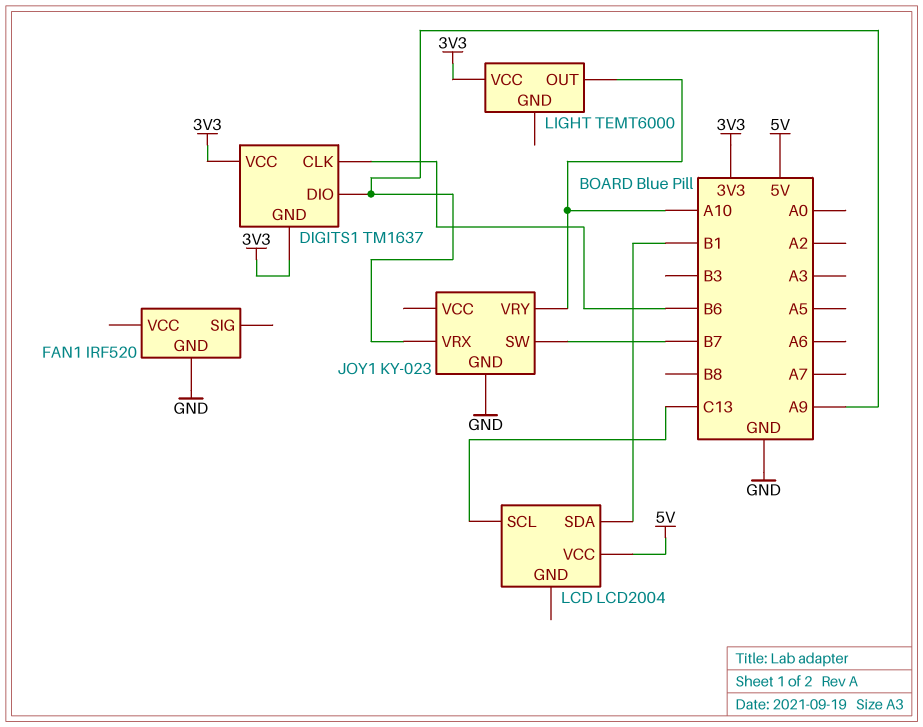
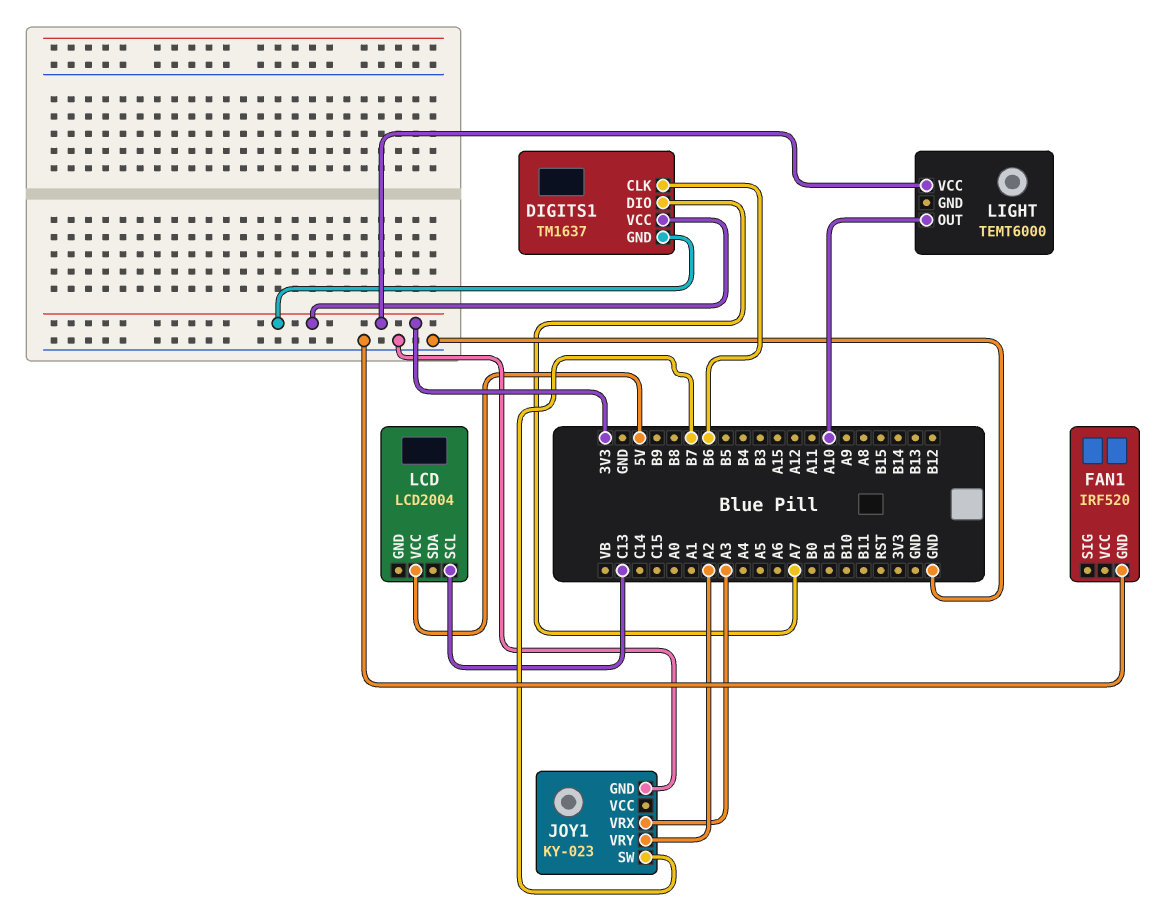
DIGITS1 pin DIO: A9 -> A7
JOY1 pin VRX: A9 -> A3
JOY1 pin VRY: A10 -> A2
LCD pin SDA: B1 -> none

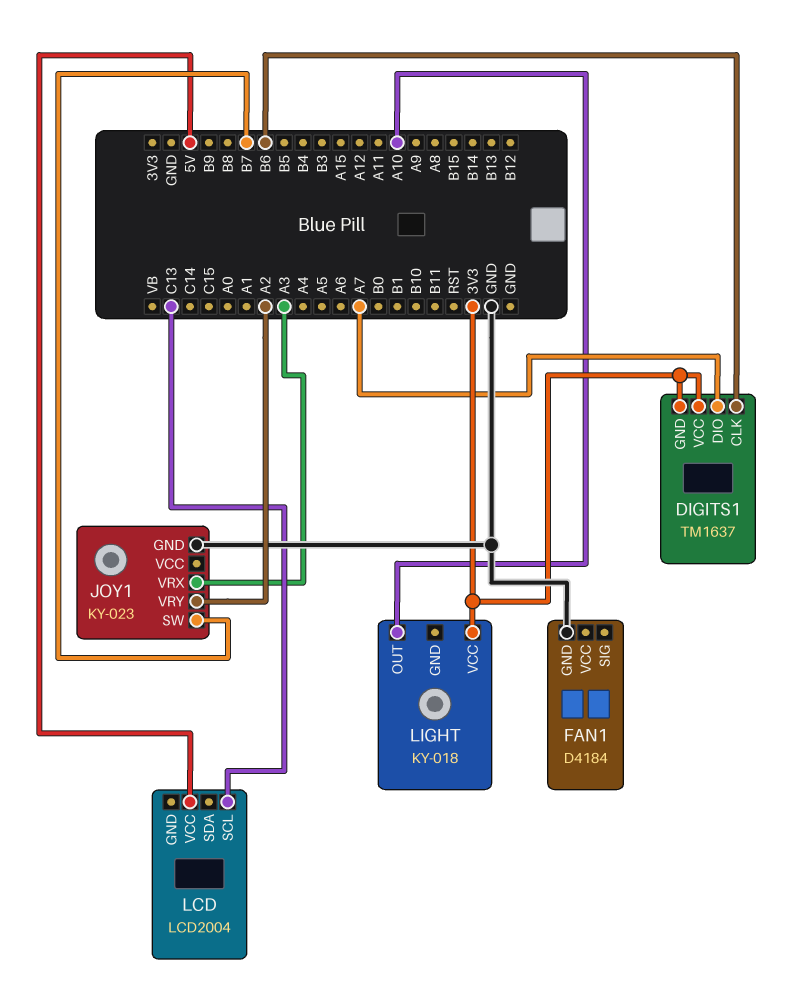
FAN1: IRF520 -> D4184
LIGHT: TEMT6000 -> KY-018

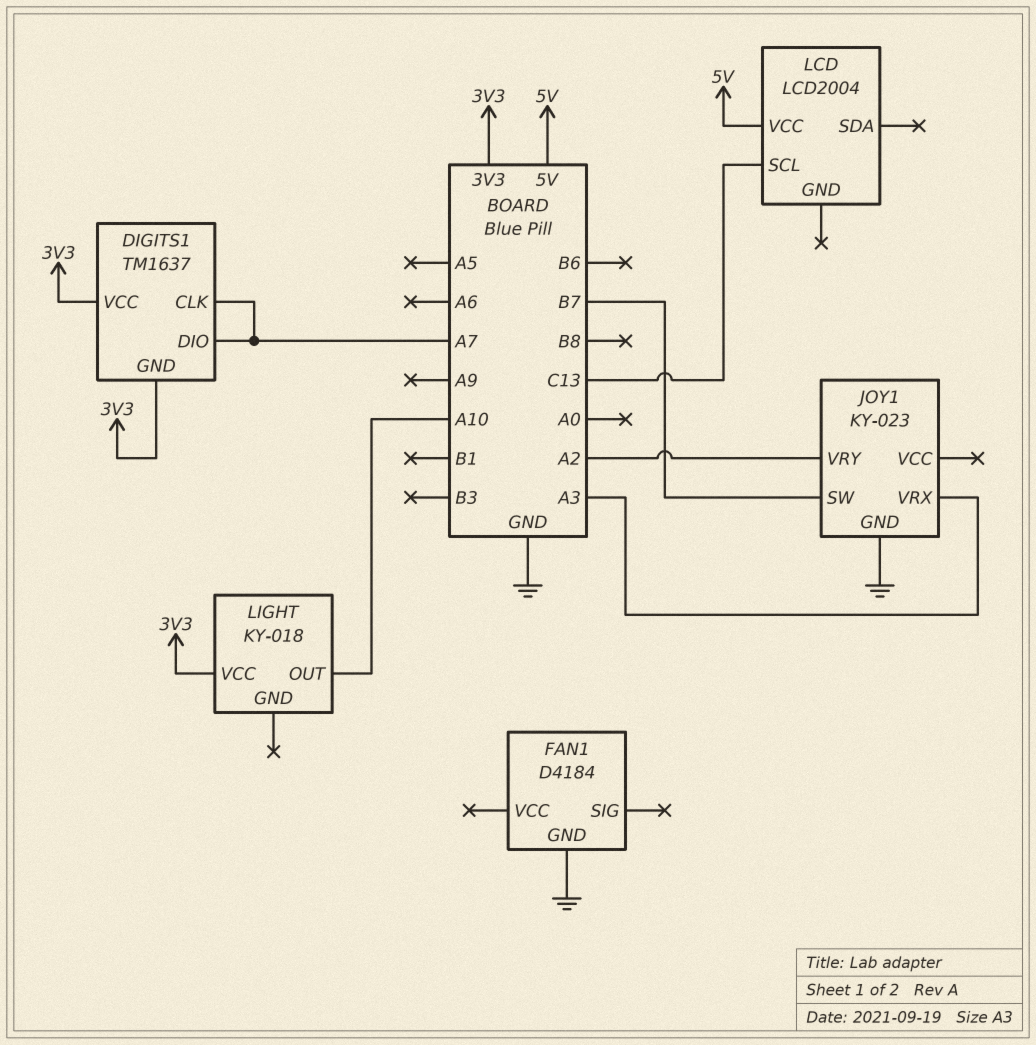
DIGITS1 pin CLK: B6 -> A7

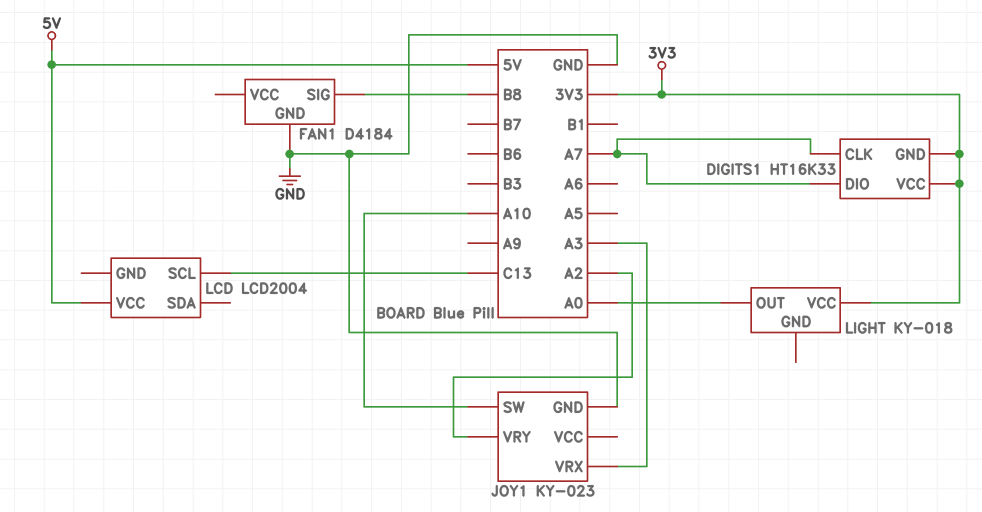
DIGITS1: TM1637 -> HT16K33
FAN1 pin SIG: none -> B8
JOY1 pin SW: B7 -> A10
LIGHT pin OUT: A10 -> A0

